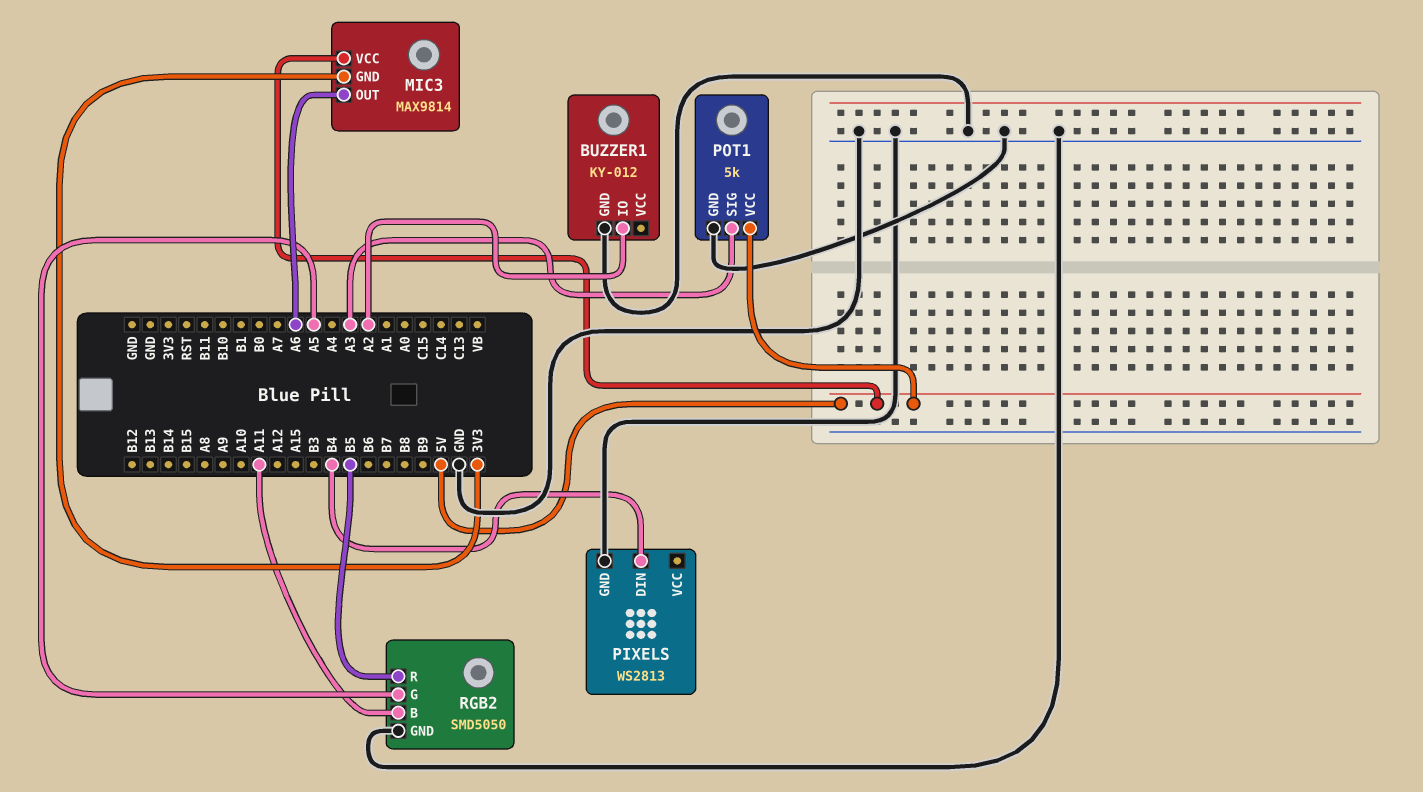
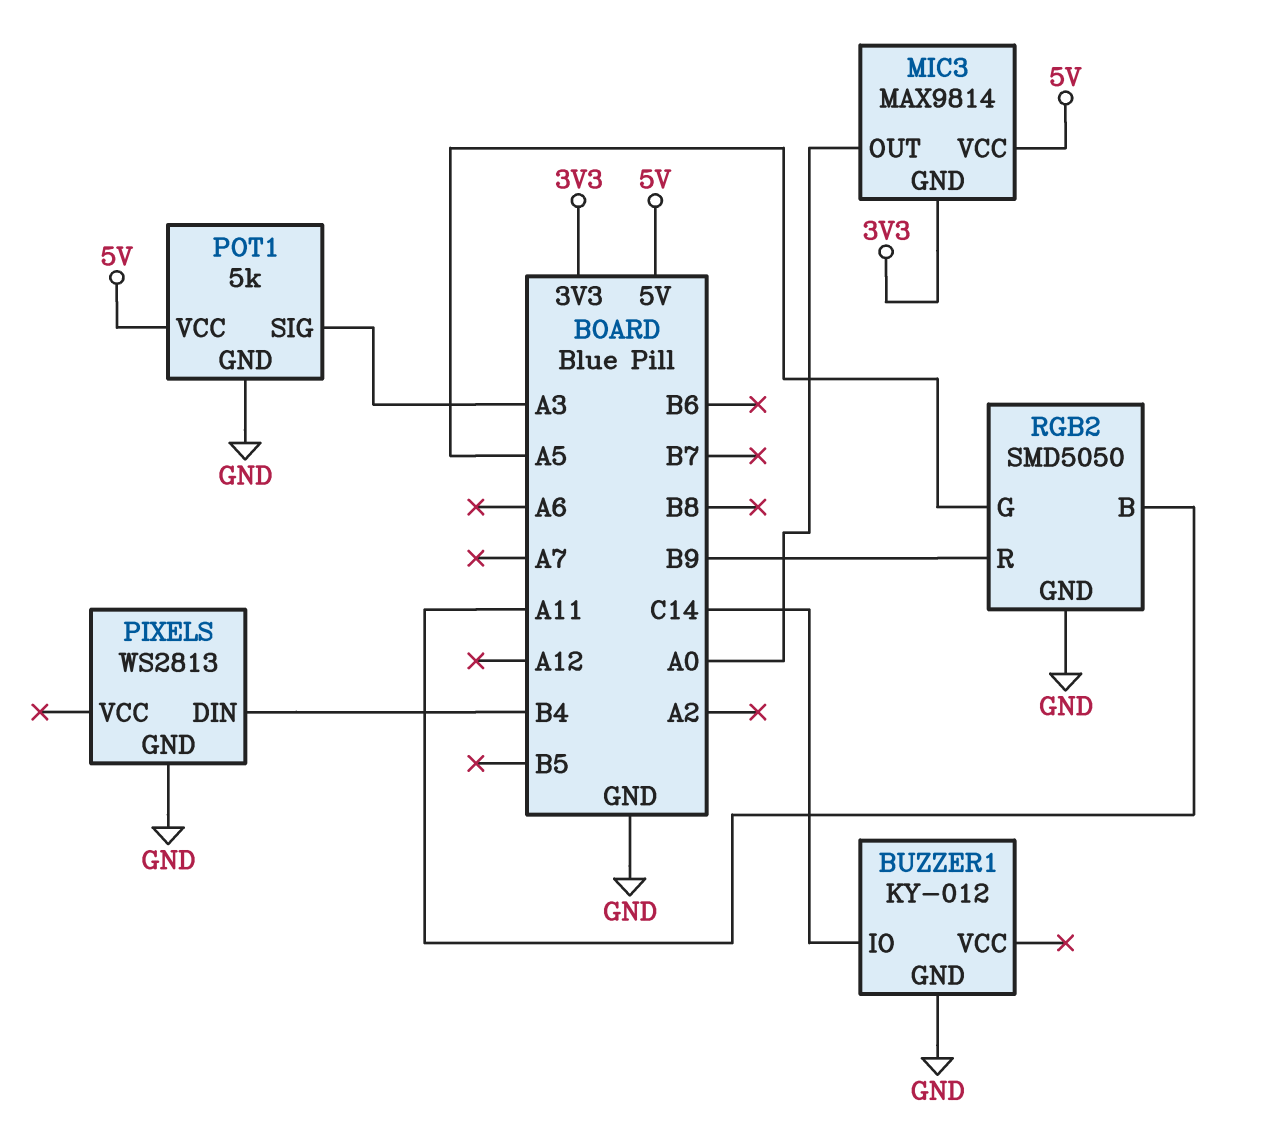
BUZZER1 pin IO: A2 -> C14
MIC3 pin OUT: A6 -> A0
RGB2 pin R: B5 -> B9

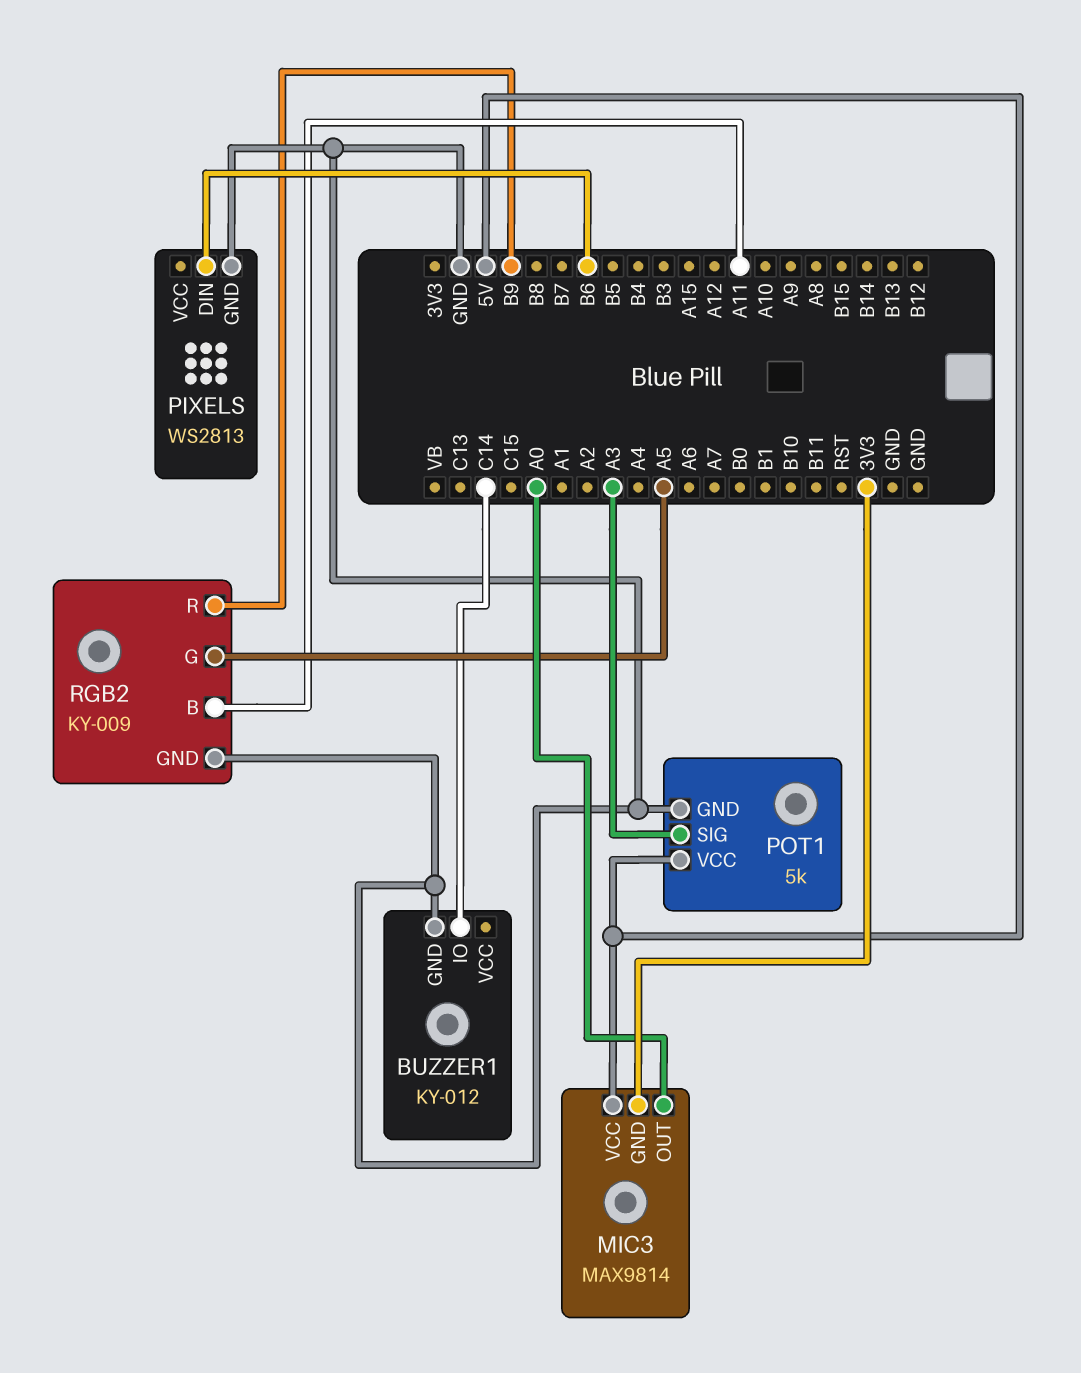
PIXELS pin DIN: B4 -> B6
RGB2: SMD5050 -> KY-009

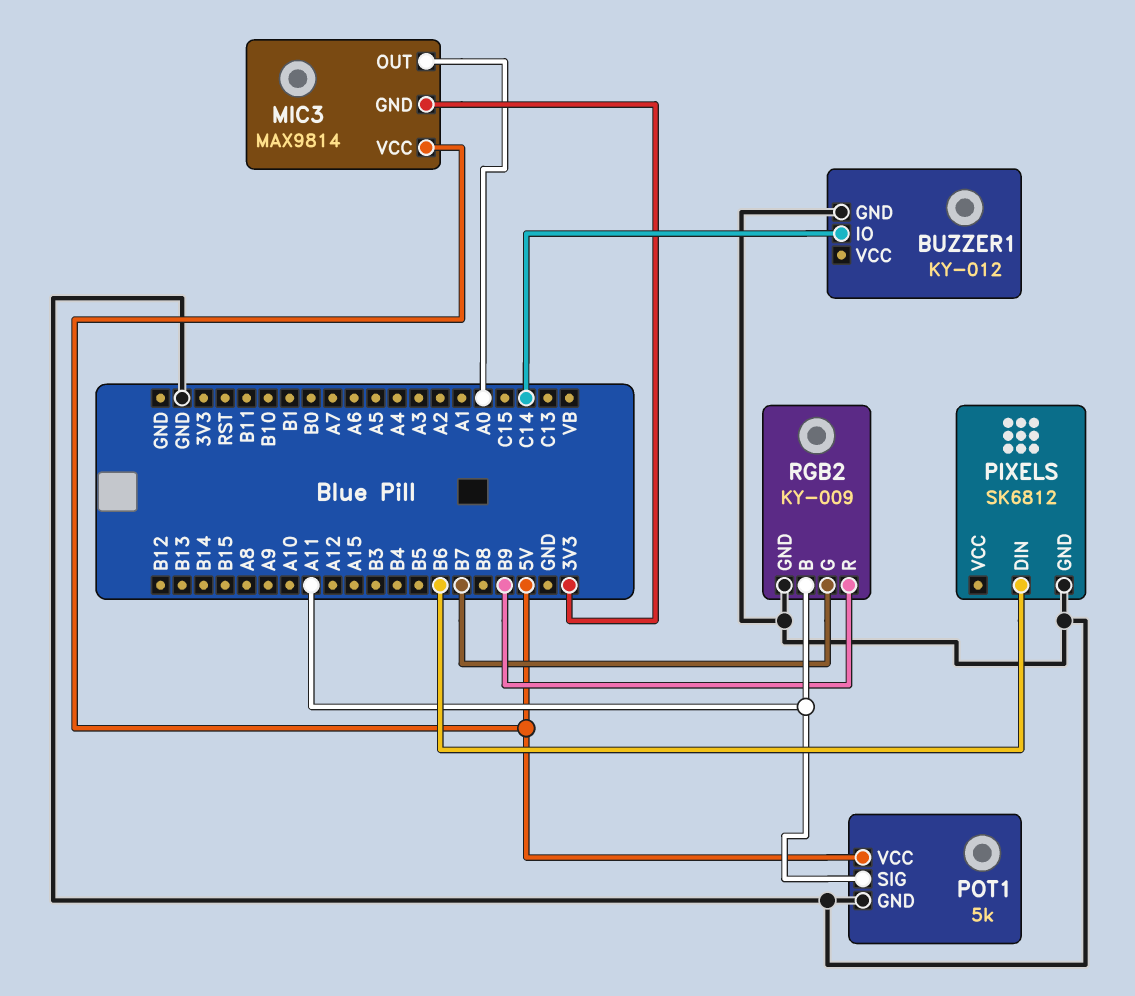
PIXELS: WS2813 -> SK6812
POT1 pin SIG: A3 -> A11
RGB2 pin G: A5 -> B7

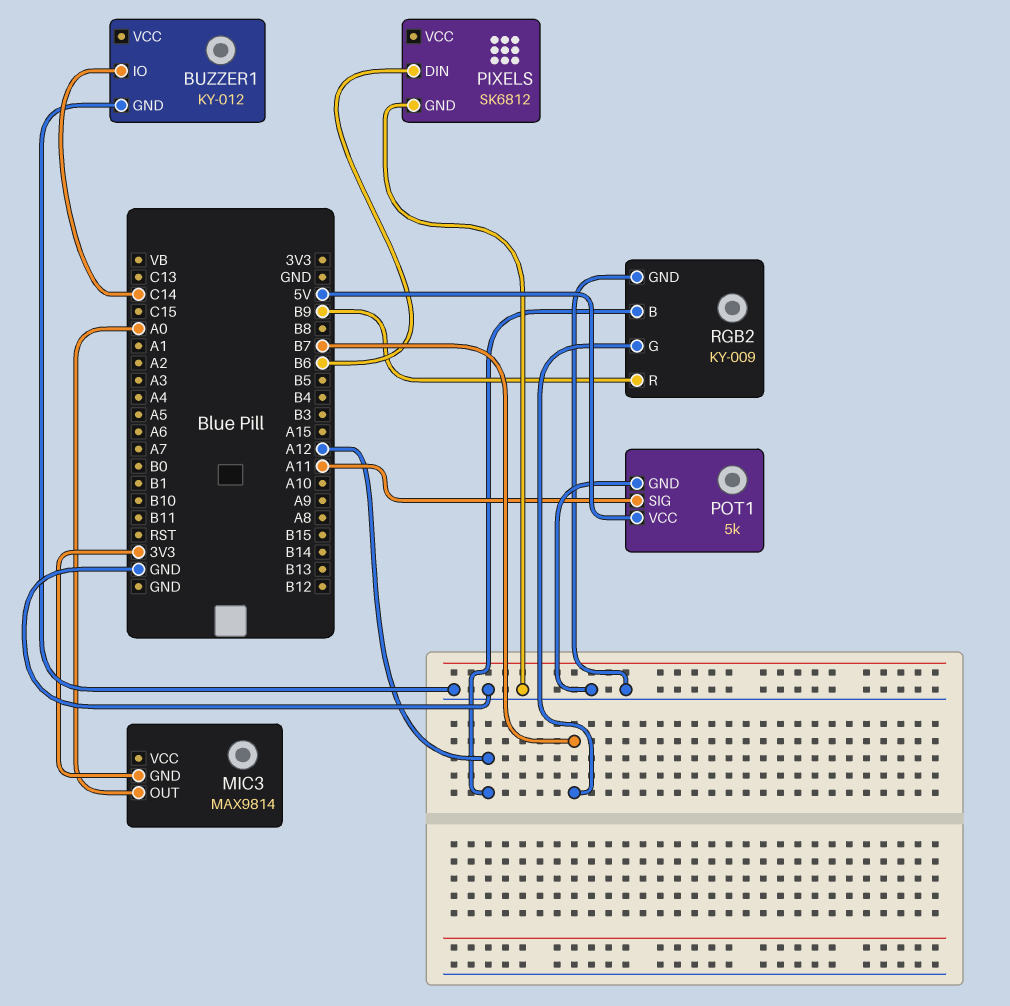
MIC3 pin VCC: 5V -> none
RGB2 pin B: A11 -> A12

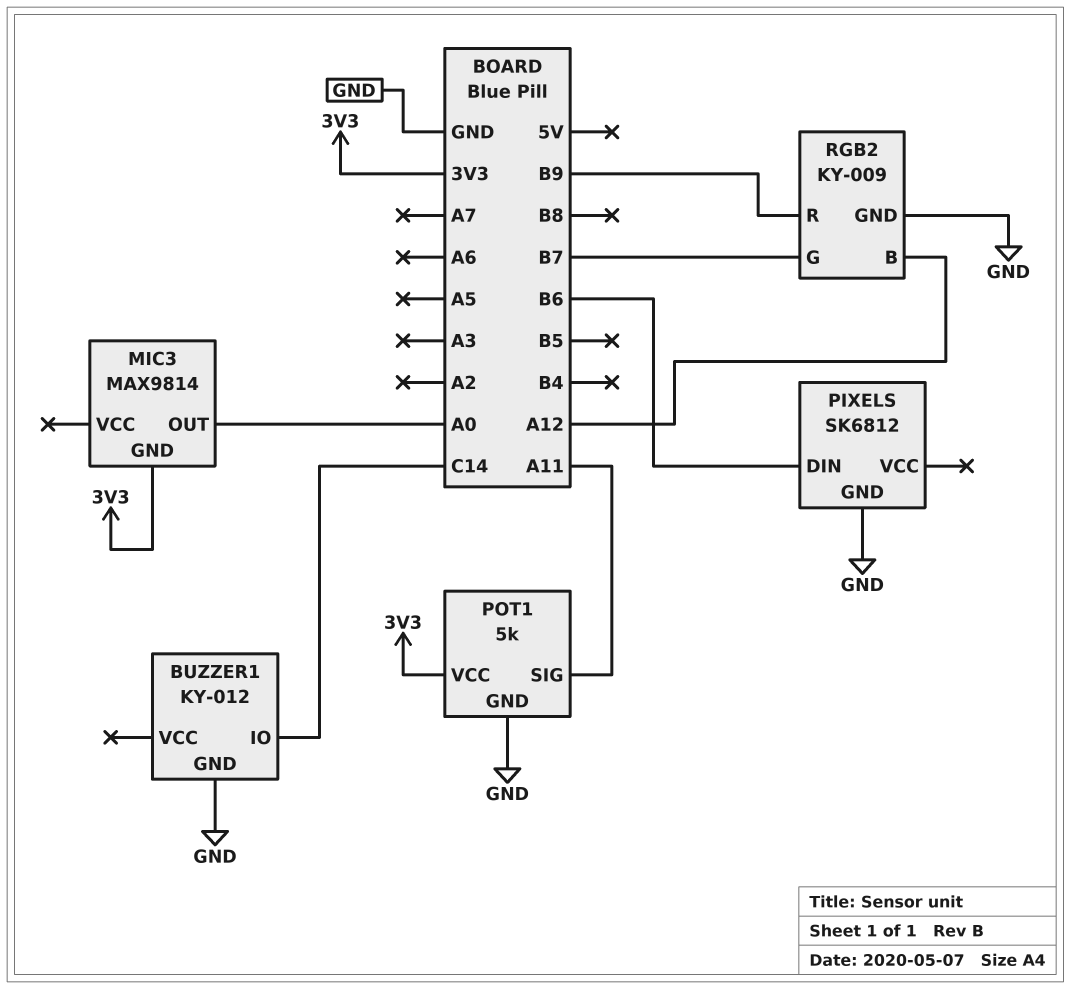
POT1 pin VCC: 5V -> 3V3

